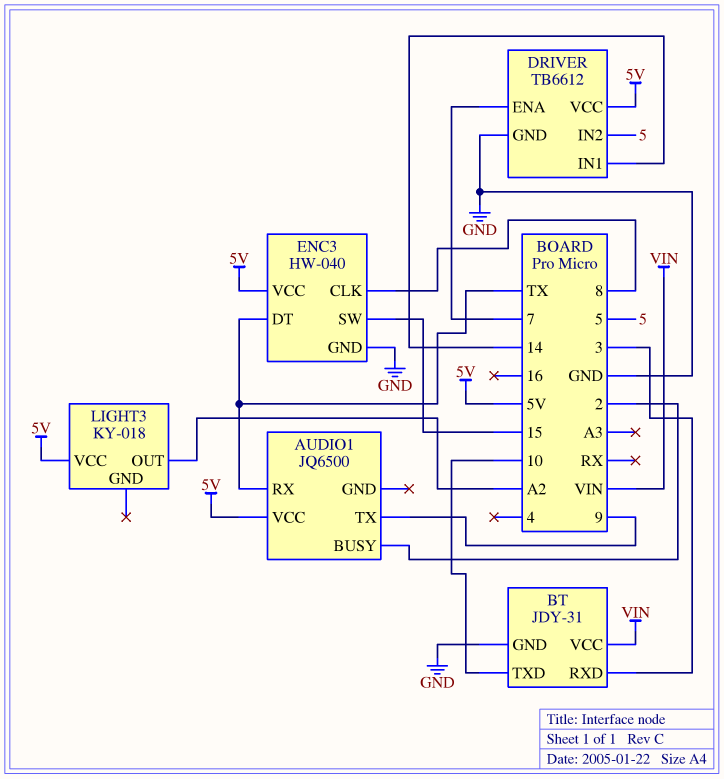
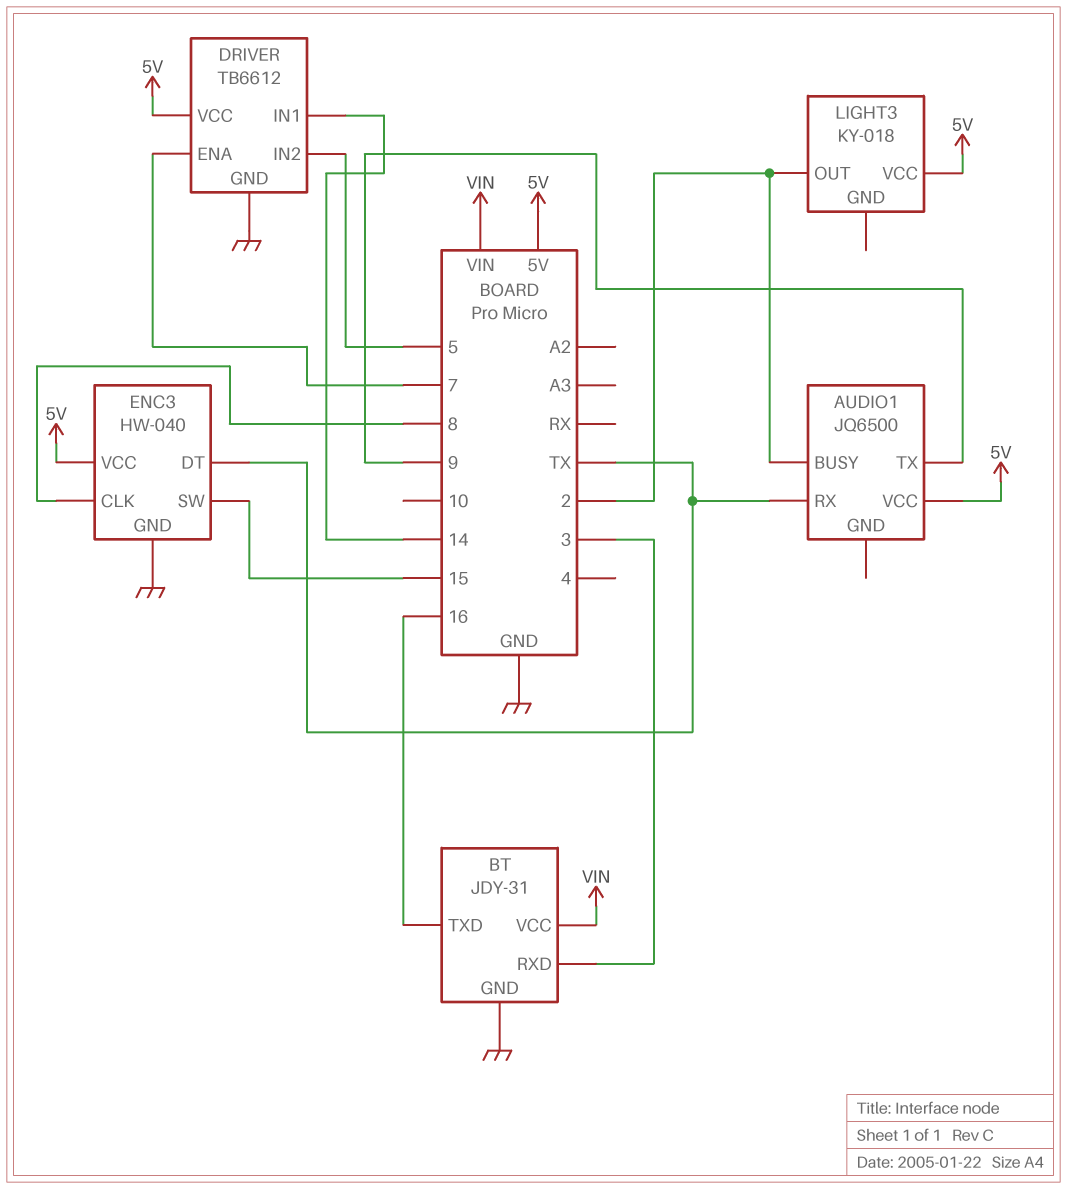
BT pin TXD: 10 -> 16
LIGHT3 pin OUT: A2 -> 2

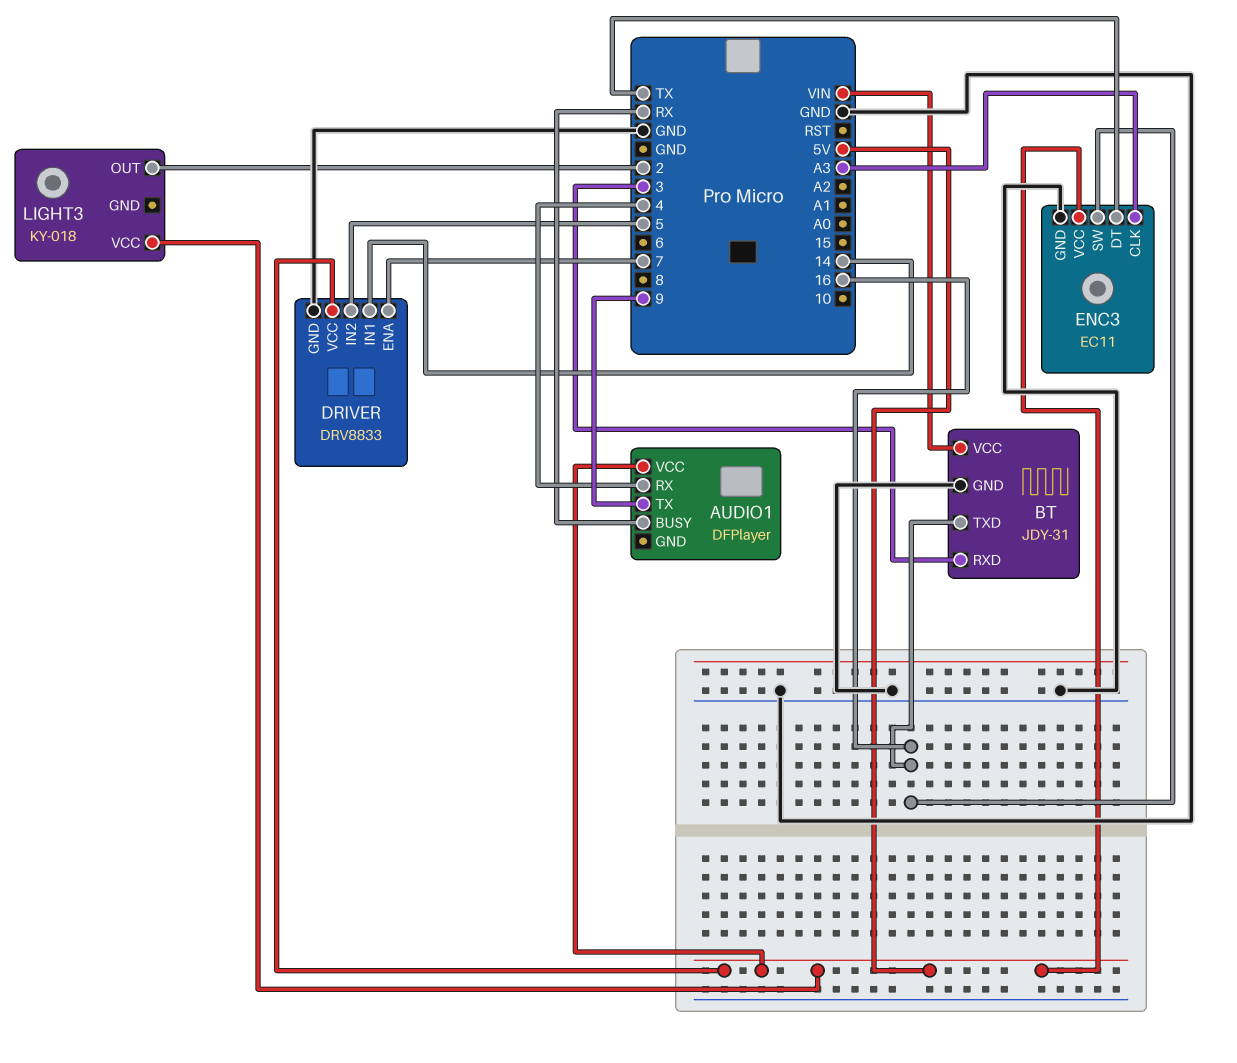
AUDIO1: JQ6500 -> DFPlayer
AUDIO1 pin BUSY: 2 -> RX
AUDIO1 pin RX: TX -> 4
DRIVER: TB6612 -> DRV8833
ENC3: HW-040 -> EC11
ENC3 pin CLK: 8 -> A3
ENC3 pin SW: 15 -> 16

